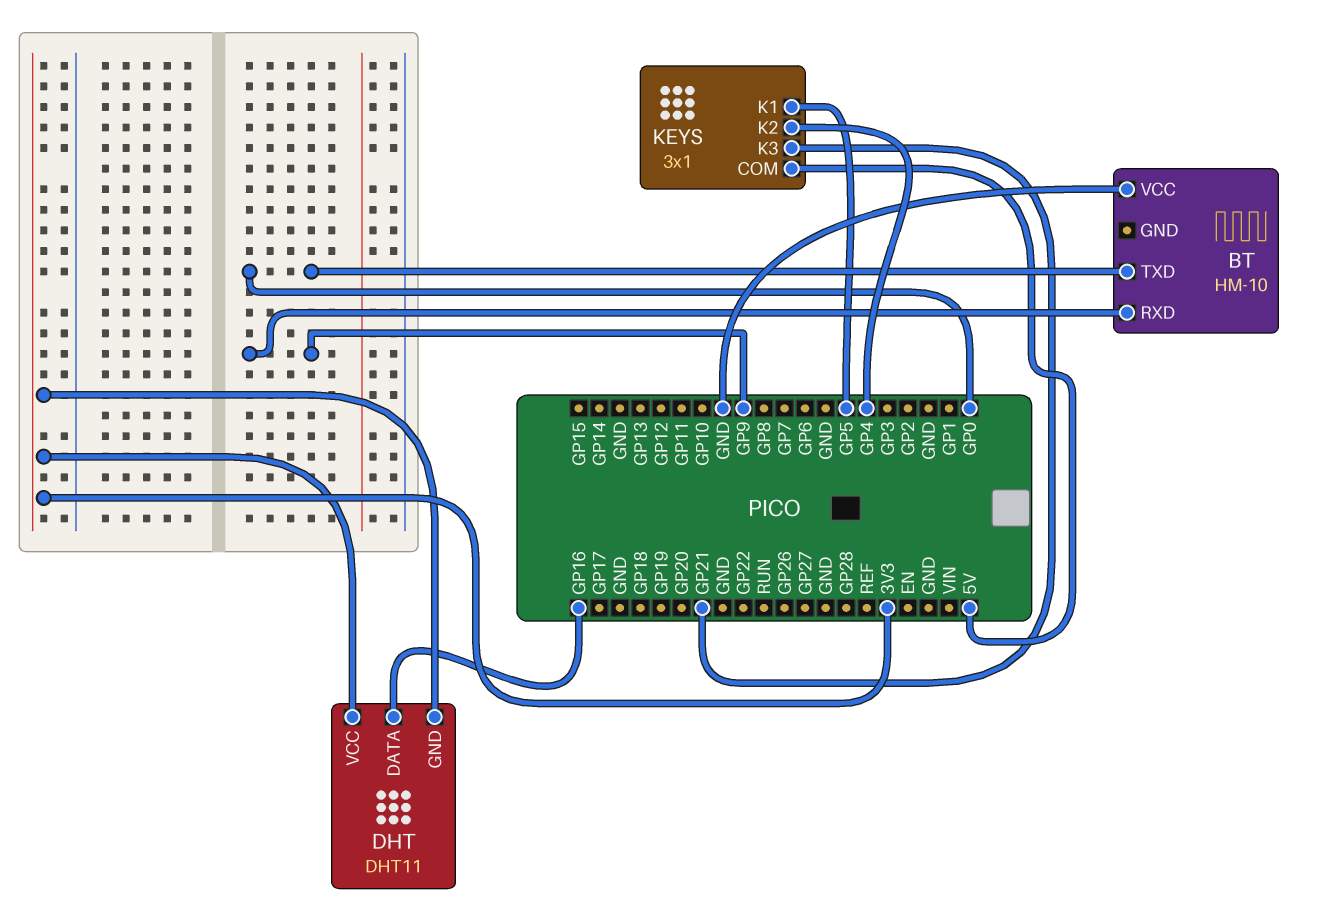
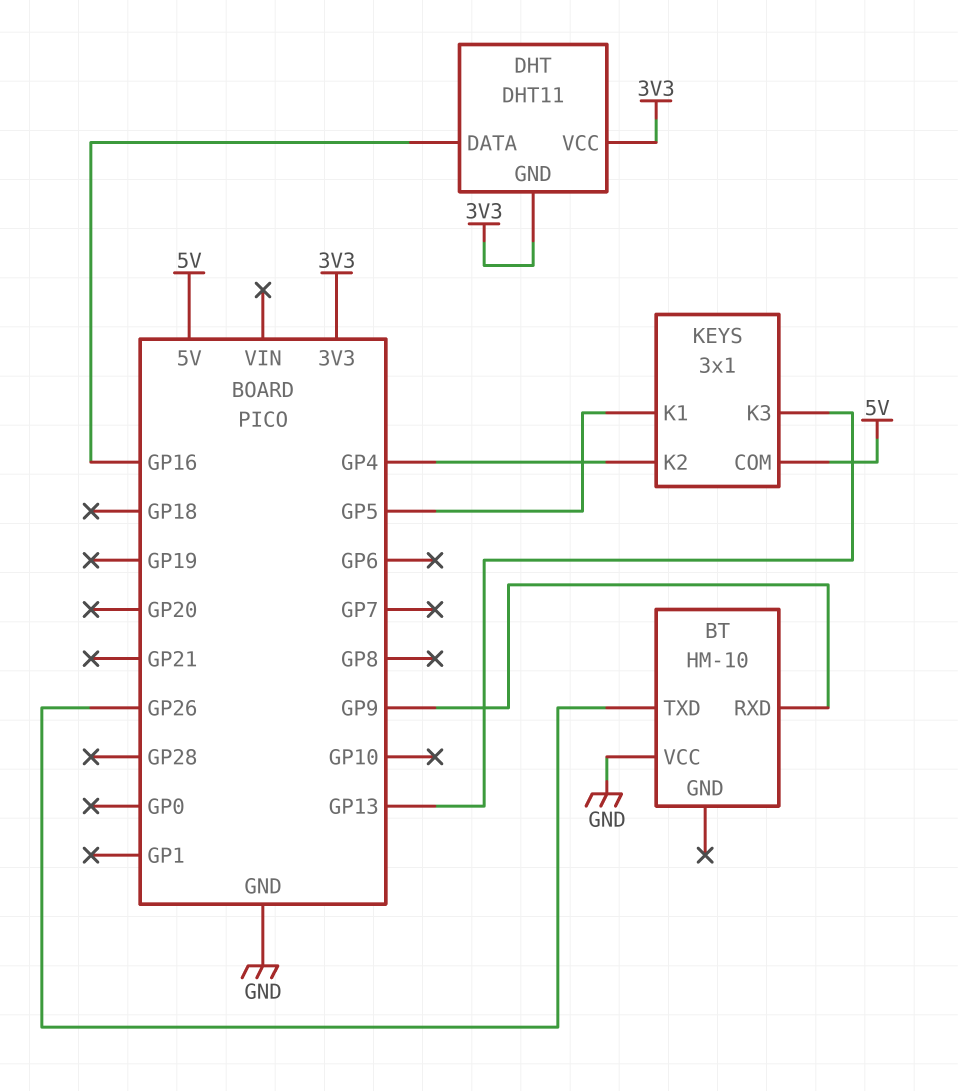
BT pin TXD: GP0 -> GP26
KEYS pin K3: GP21 -> GP13

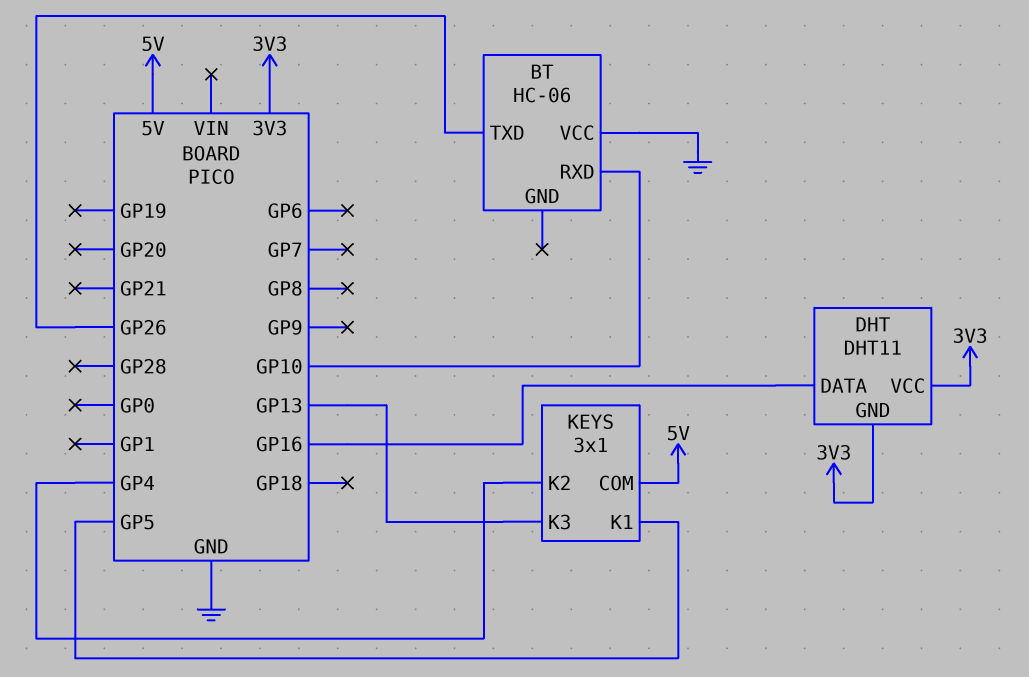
BT: HM-10 -> HC-06
BT pin RXD: GP9 -> GP10

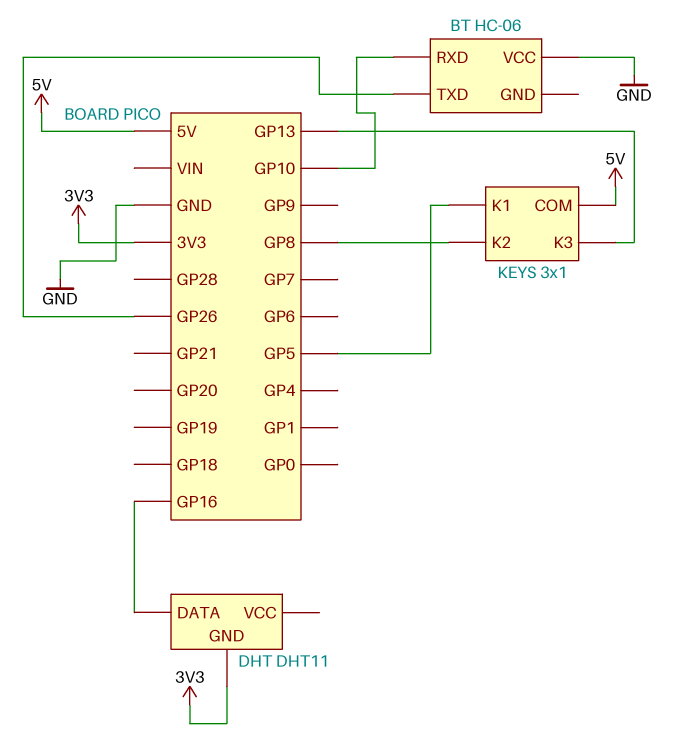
DHT pin VCC: 3V3 -> none
KEYS pin K2: GP4 -> GP8

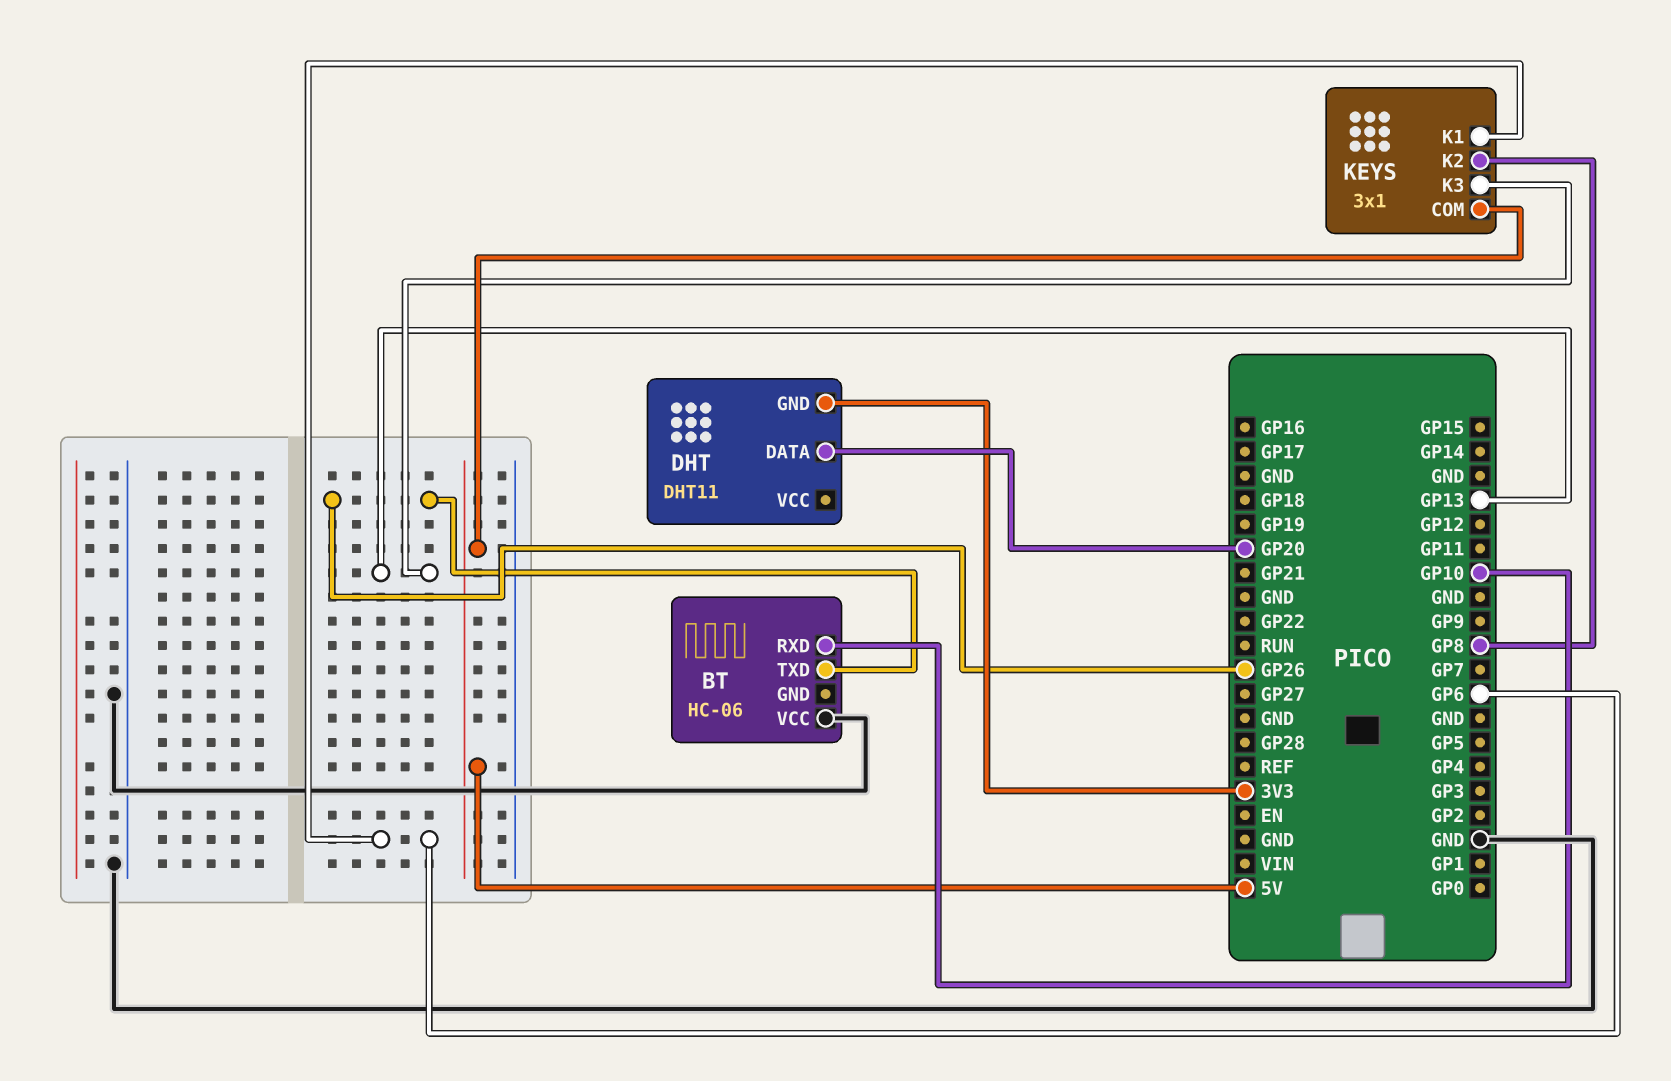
DHT pin DATA: GP16 -> GP20
KEYS pin K1: GP5 -> GP6

